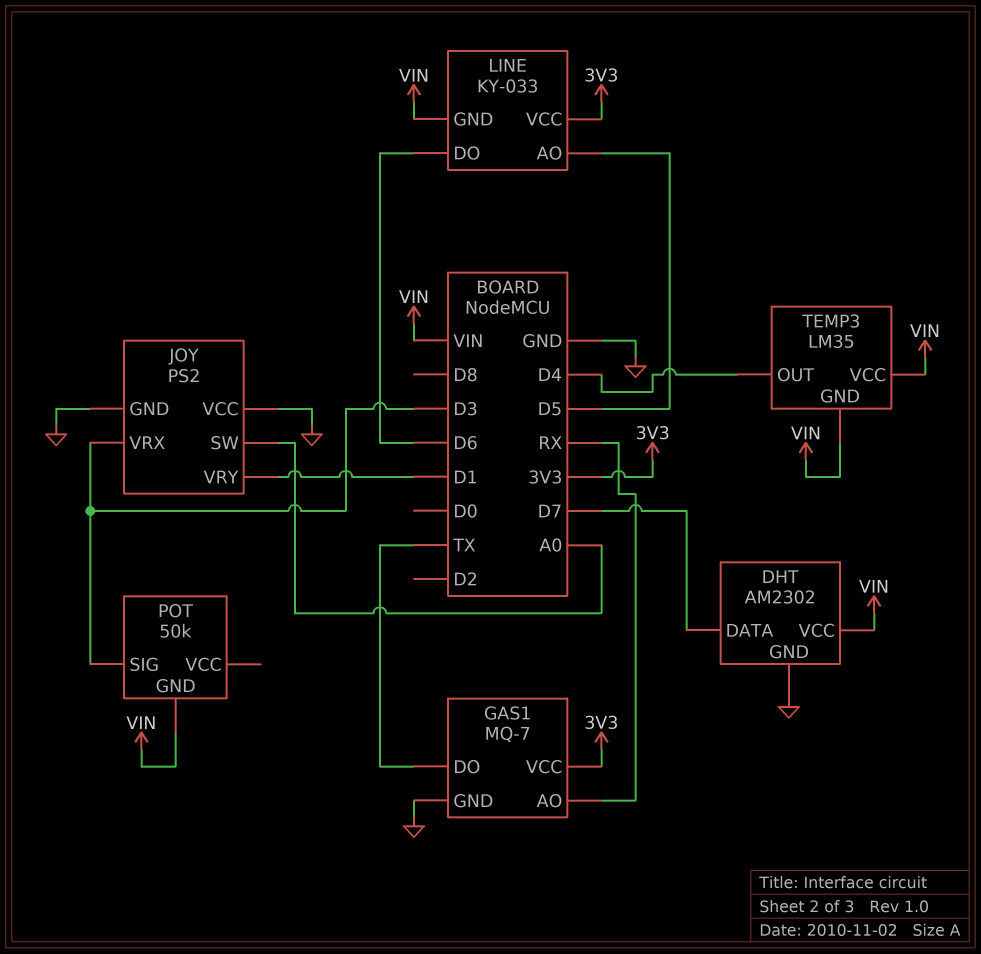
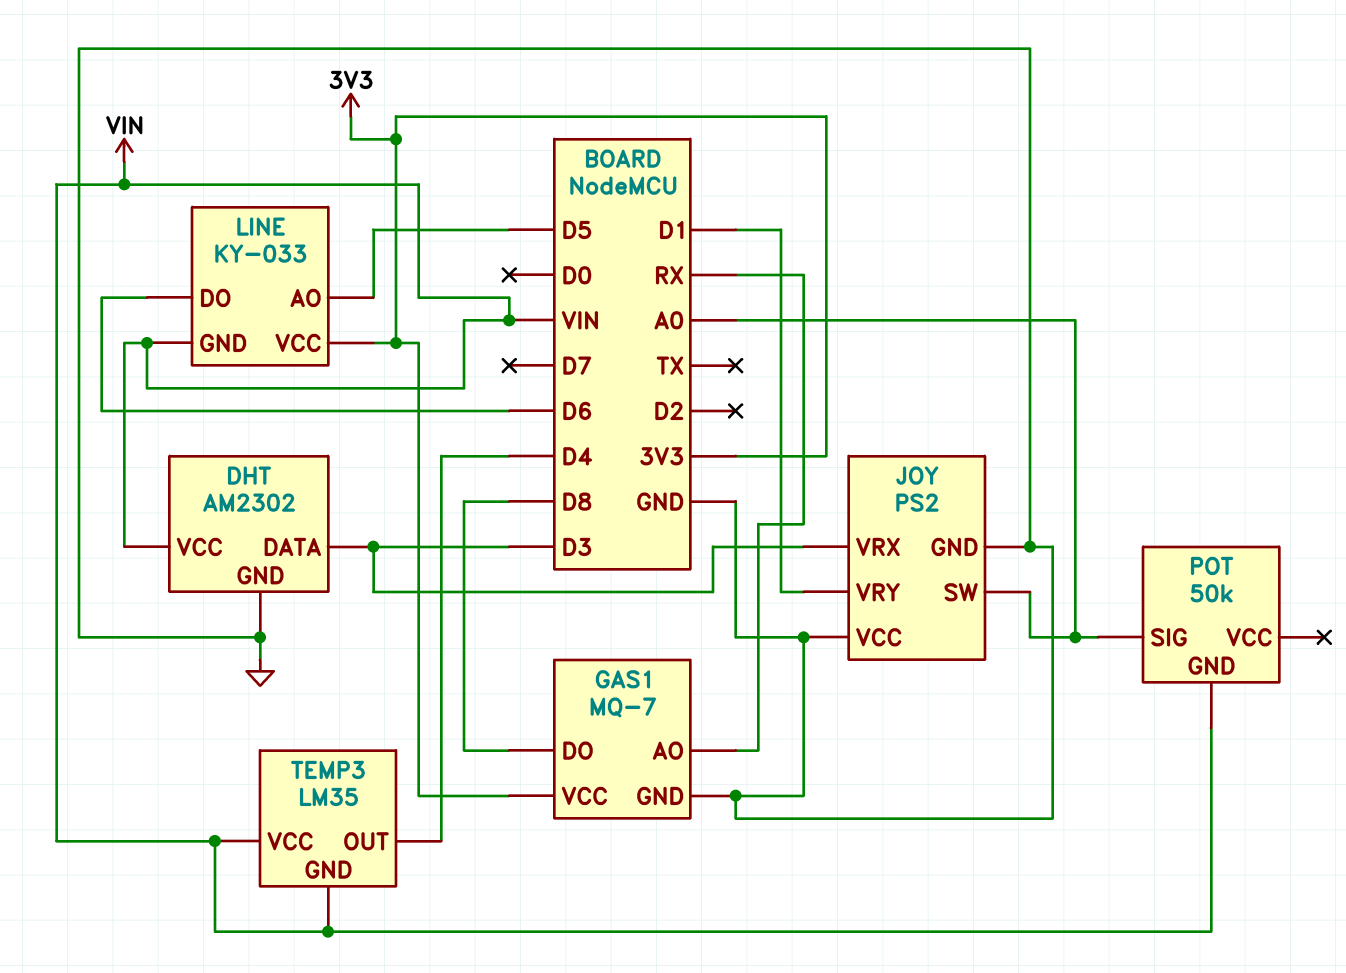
DHT pin DATA: D7 -> D3
GAS1 pin DO: TX -> D8
POT pin SIG: D3 -> A0

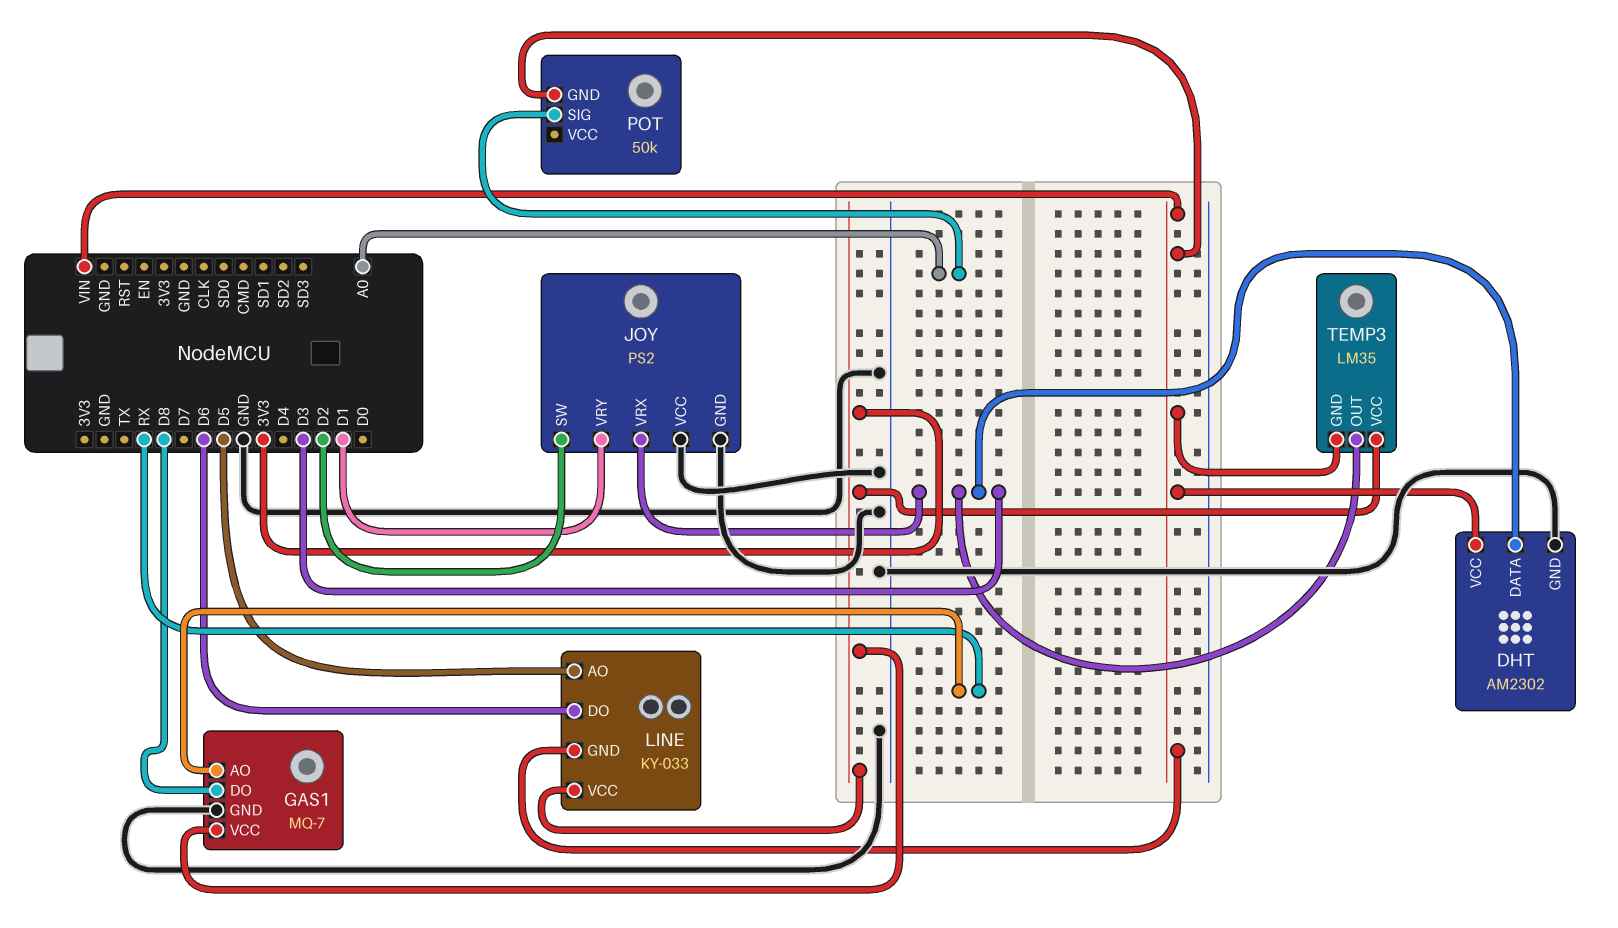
JOY pin SW: A0 -> D2
TEMP3 pin OUT: D4 -> D3
TEMP3 pin VCC: VIN -> 3V3

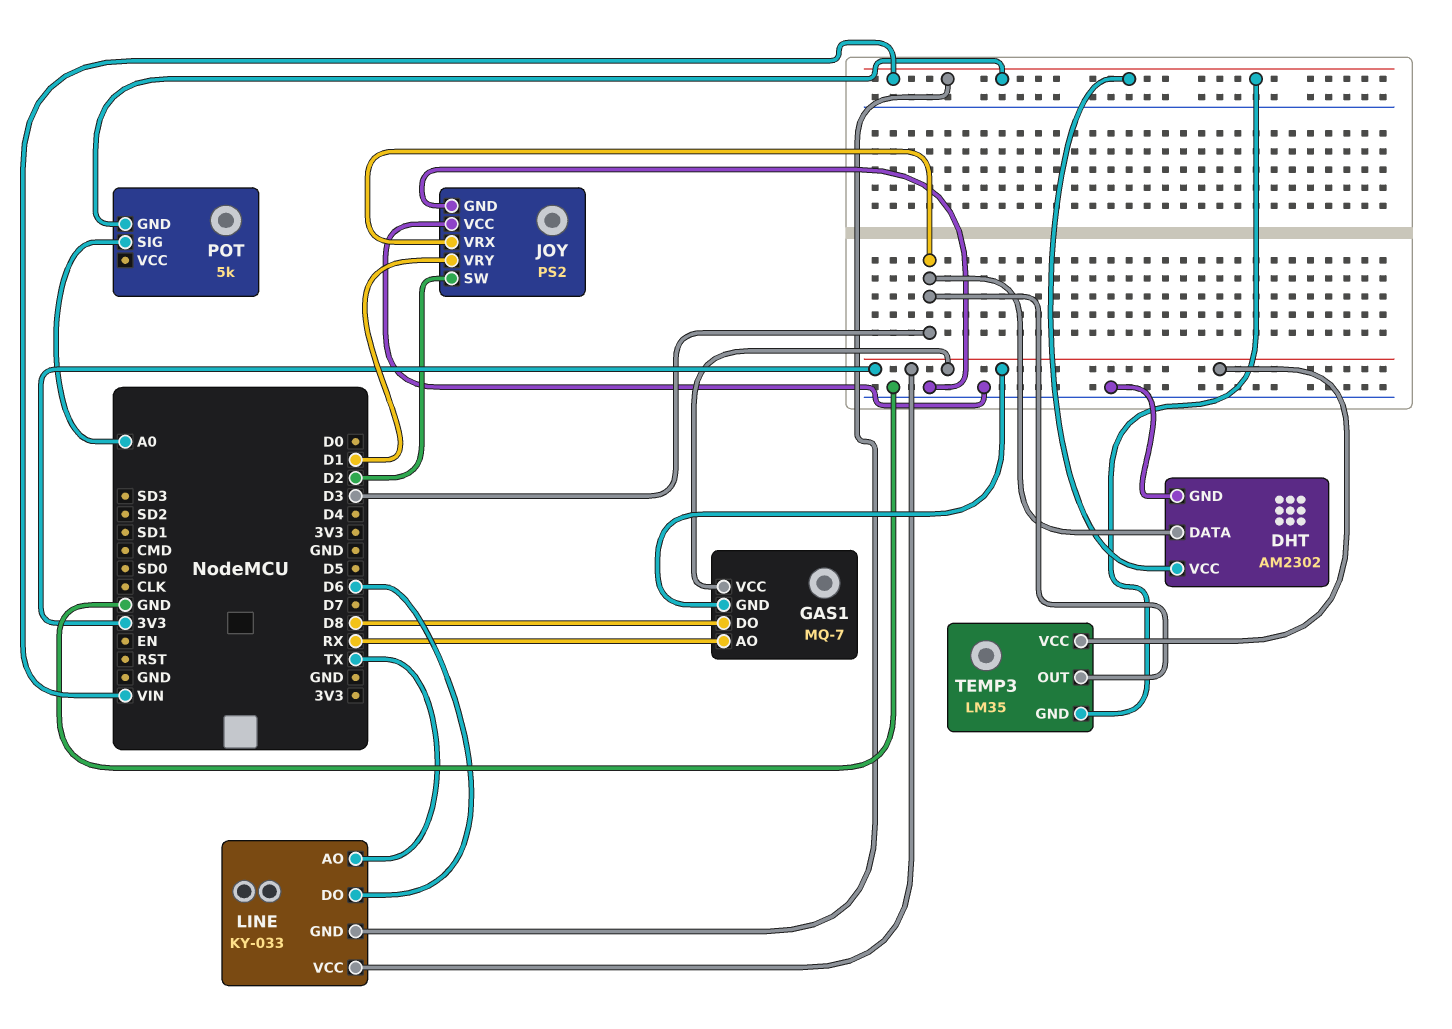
GAS1 pin GND: GND -> 3V3
LINE pin AO: D5 -> TX
POT: 50k -> 5k

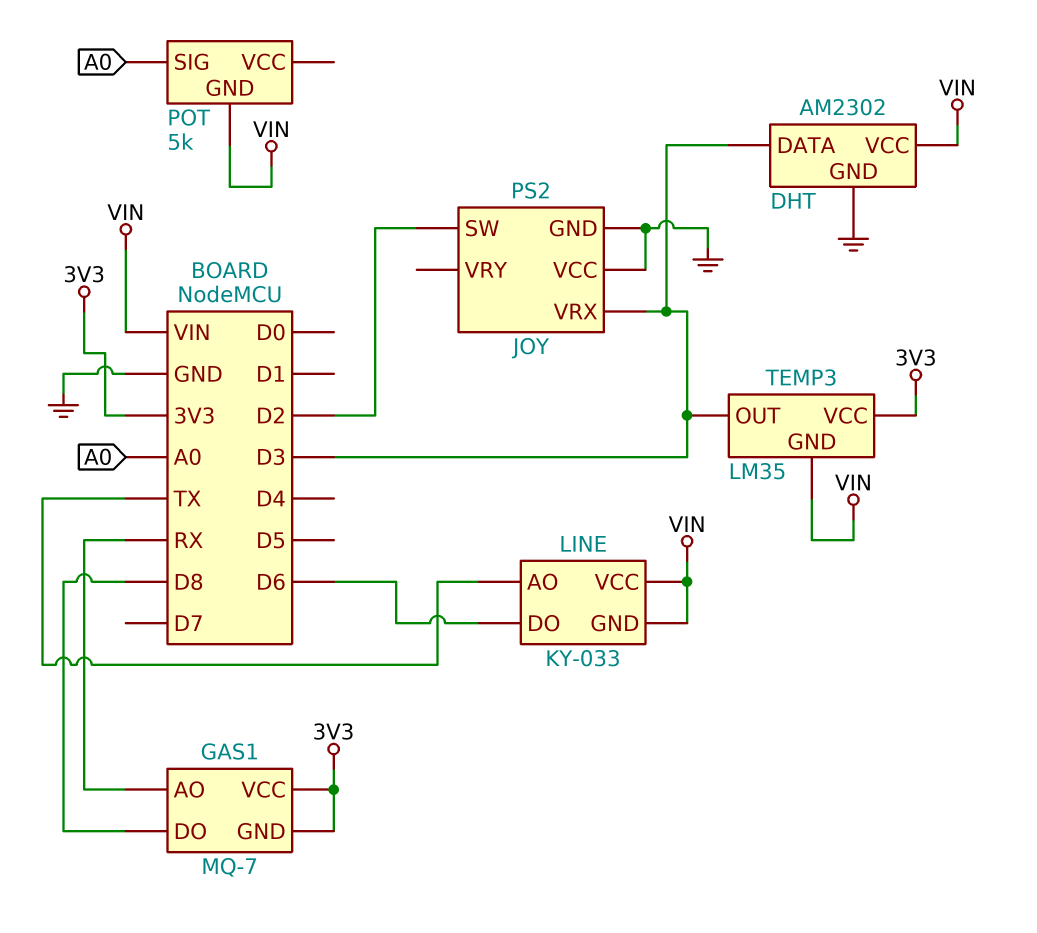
JOY pin VRY: D1 -> none
LINE pin VCC: 3V3 -> VIN

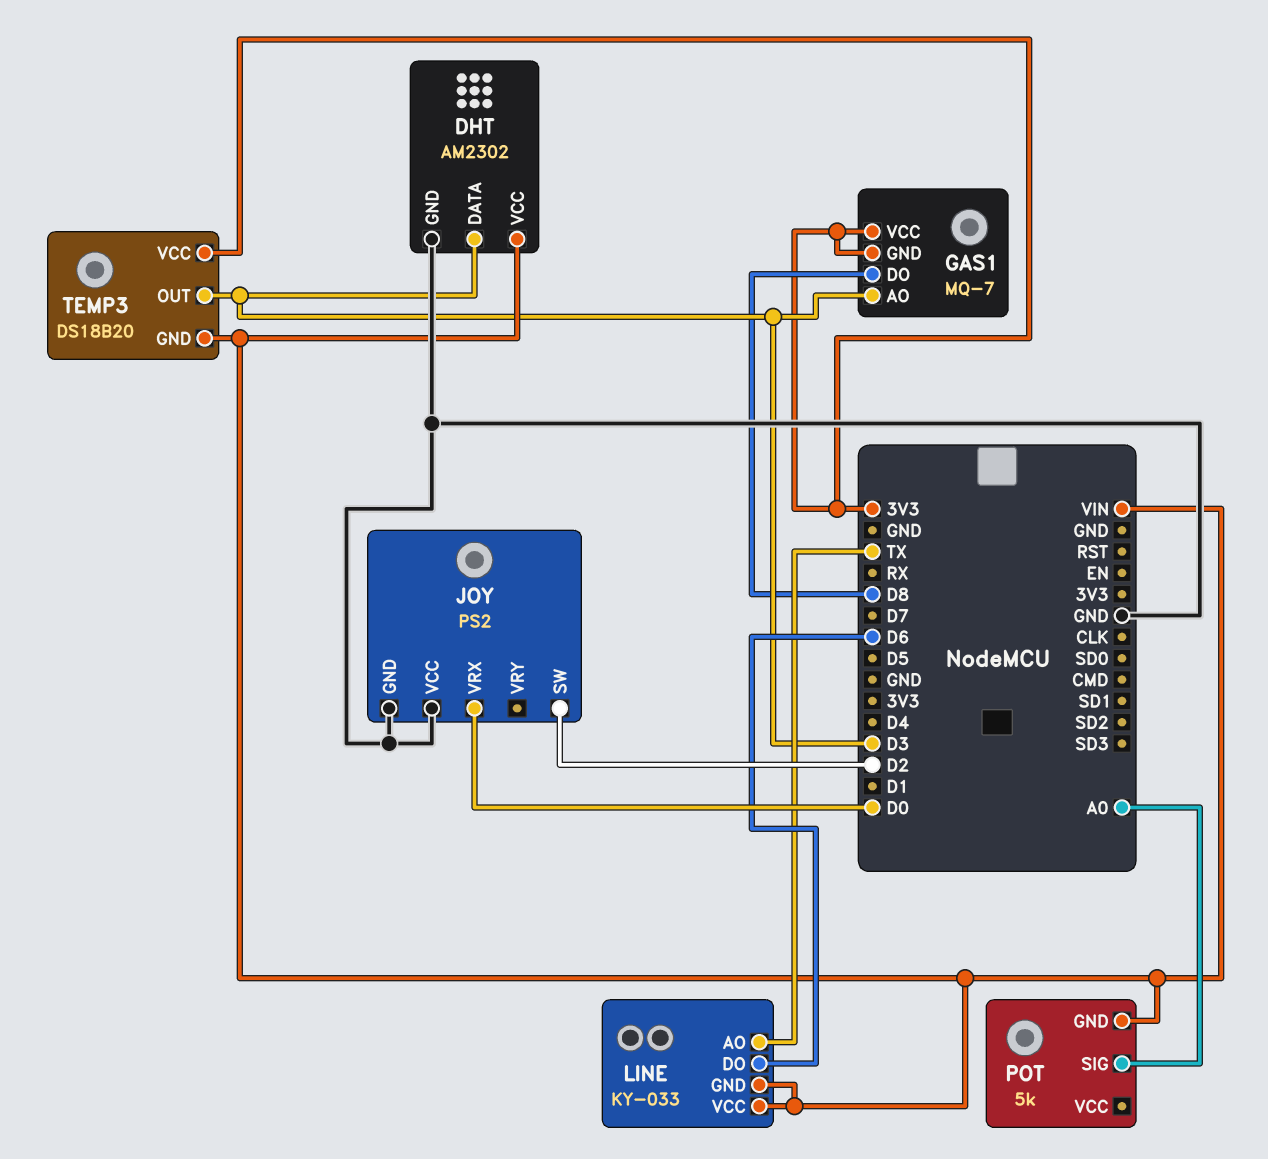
GAS1 pin AO: RX -> D3
JOY pin VRX: D3 -> D0
TEMP3: LM35 -> DS18B20

